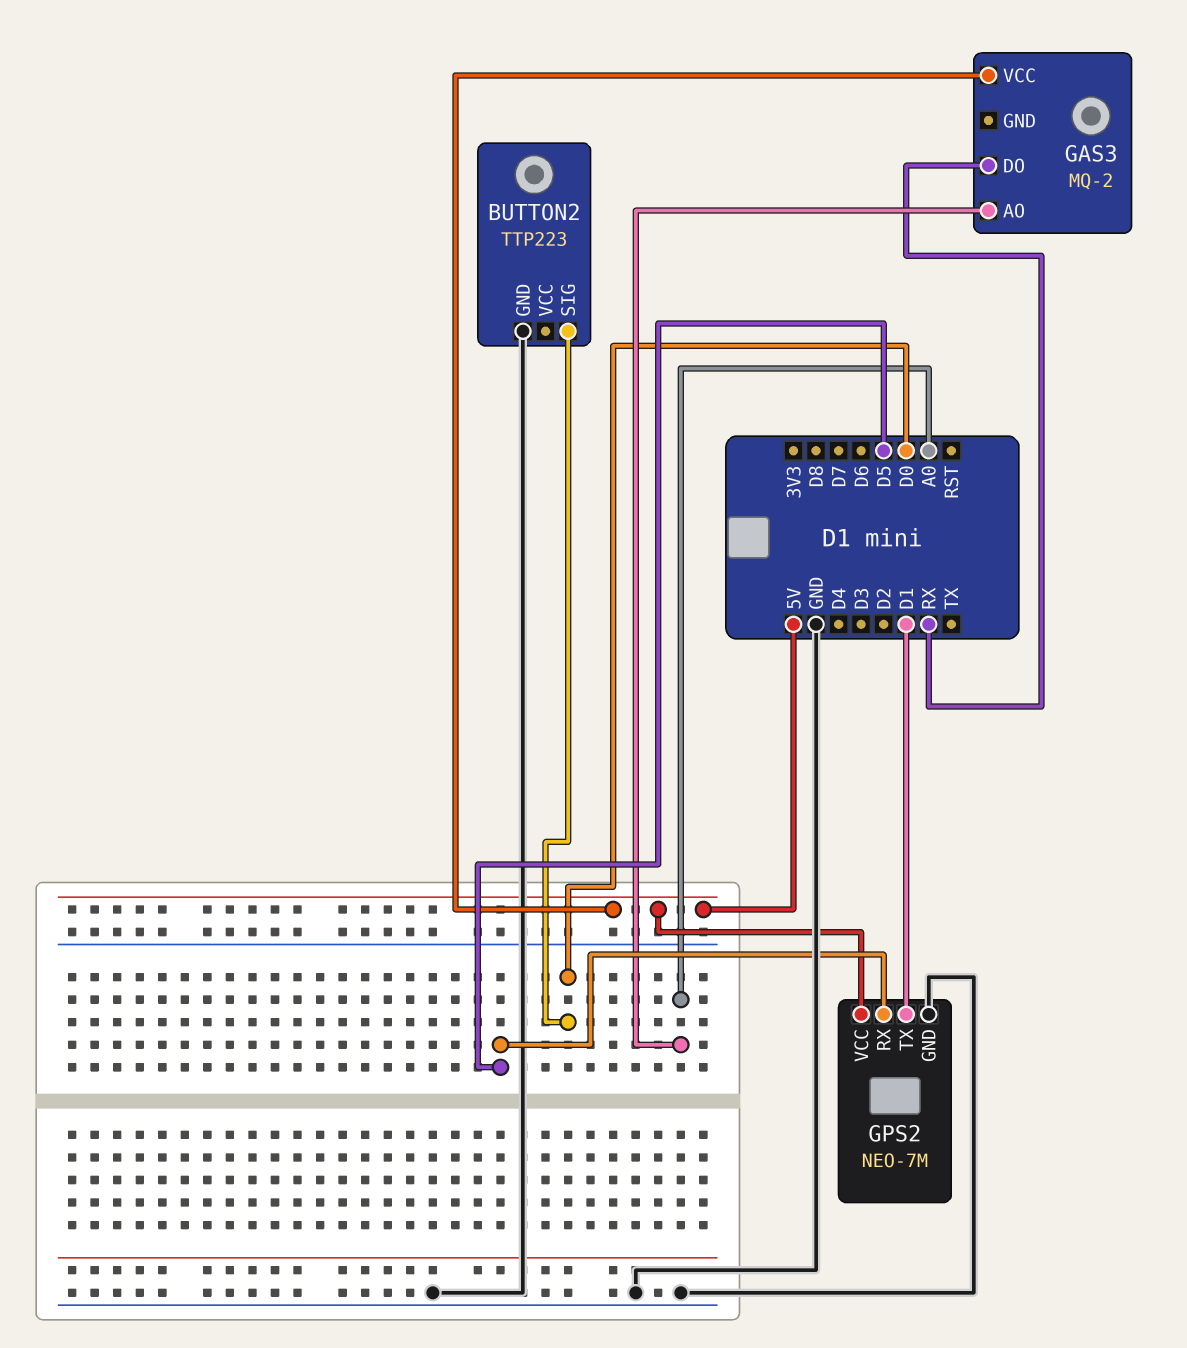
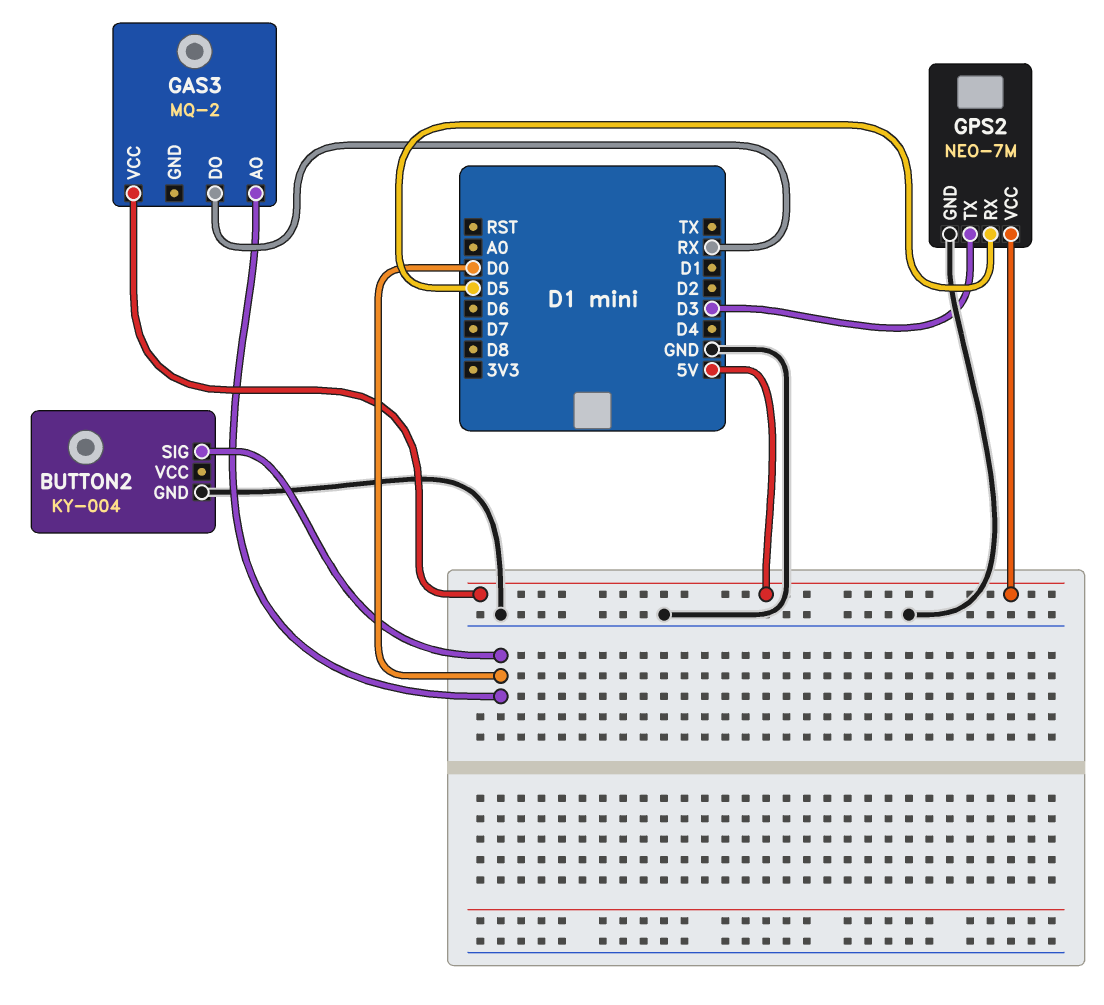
BUTTON2: TTP223 -> KY-004
GAS3 pin AO: A0 -> D0
GPS2 pin TX: D1 -> D3

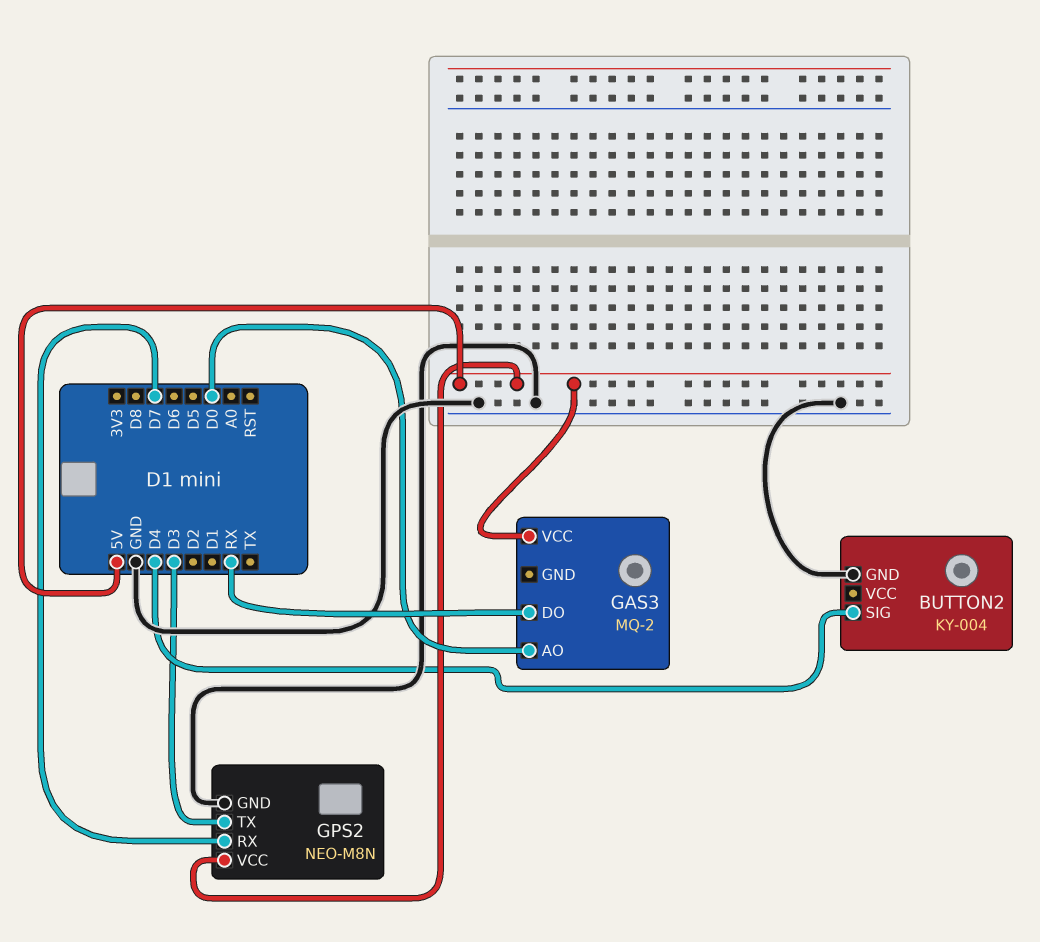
BUTTON2 pin SIG: D0 -> D4
GPS2: NEO-7M -> NEO-M8N
GPS2 pin RX: D5 -> D7

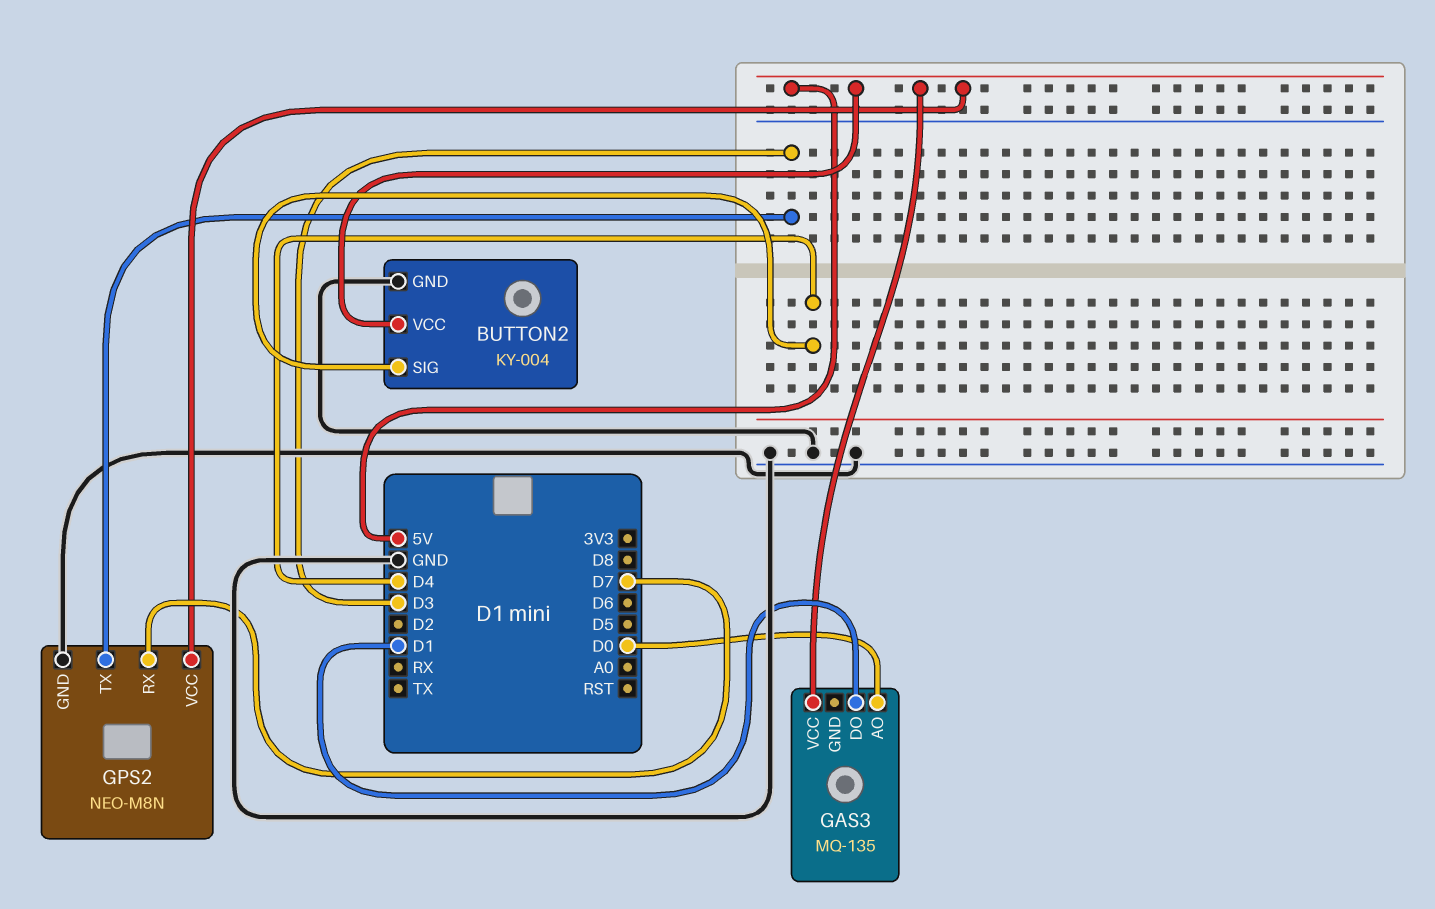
BUTTON2 pin VCC: none -> 5V
GAS3: MQ-2 -> MQ-135
GAS3 pin DO: RX -> D1

